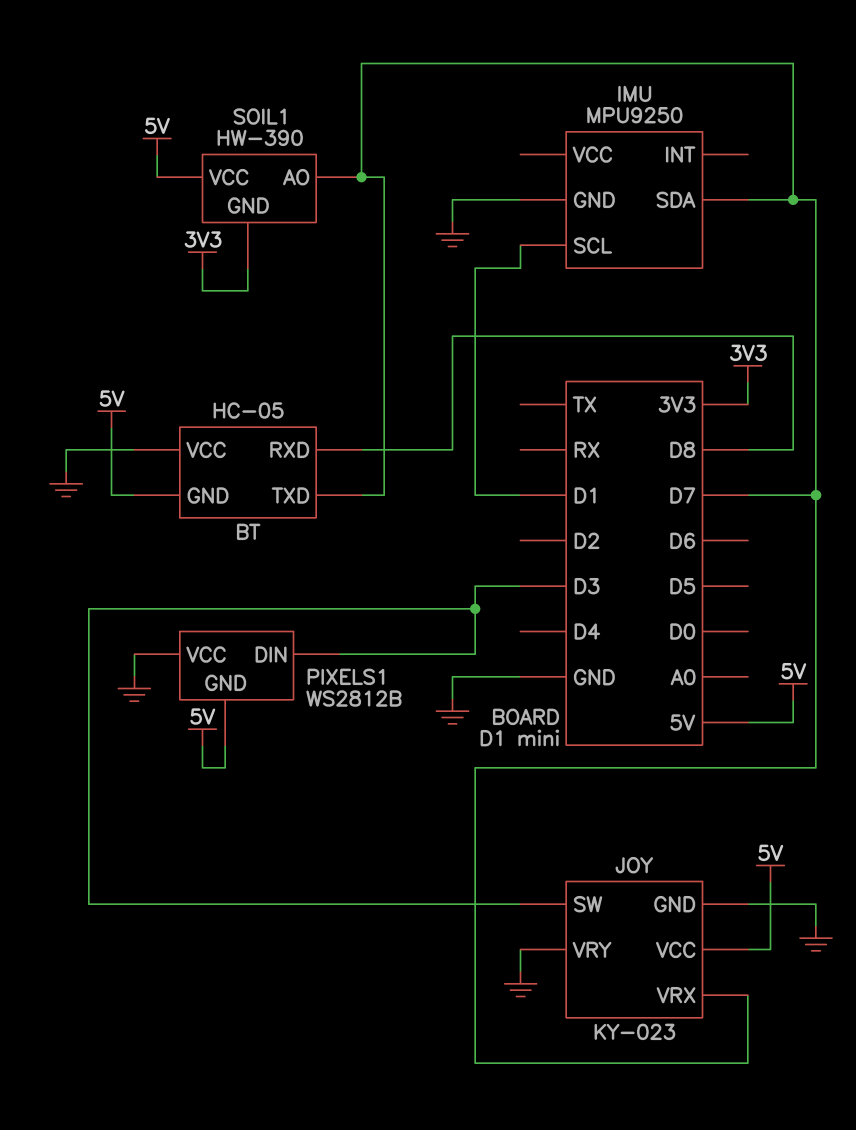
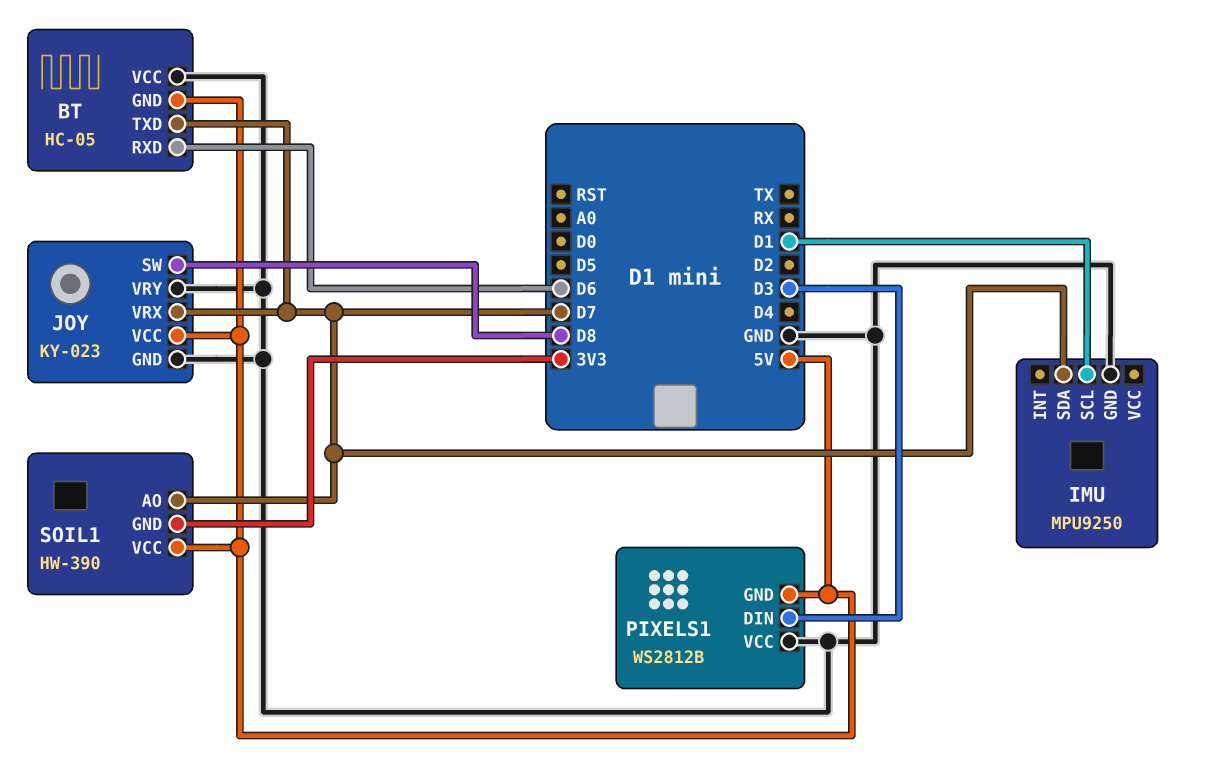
BT pin RXD: D8 -> D6
JOY pin SW: D3 -> D8

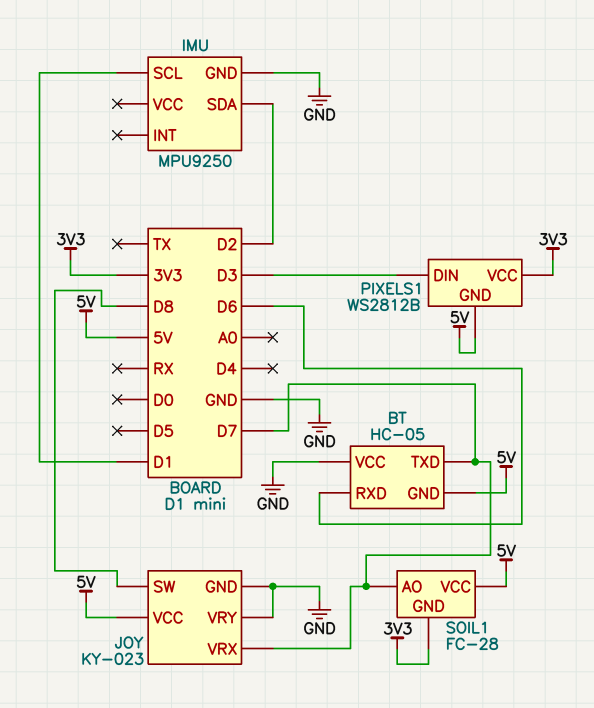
IMU pin SDA: D7 -> D2
PIXELS1 pin VCC: GND -> 3V3
SOIL1: HW-390 -> FC-28

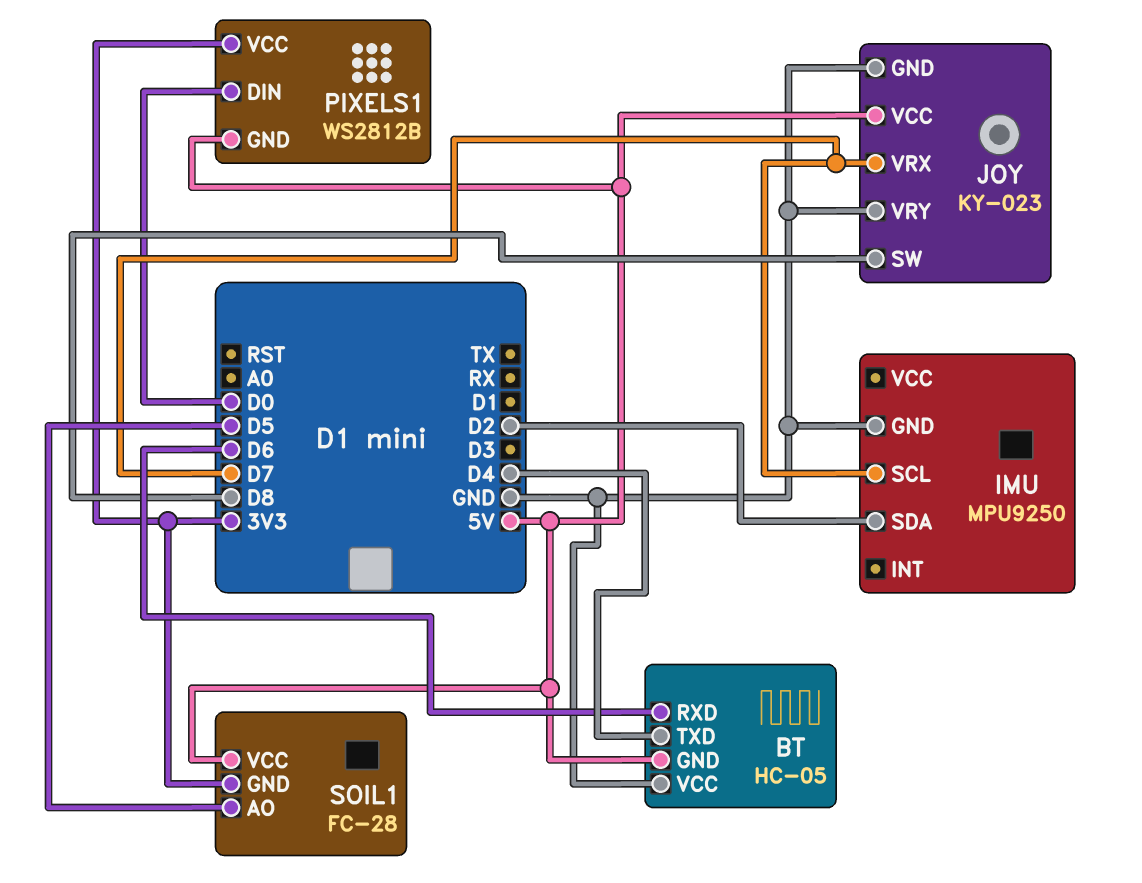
BT pin TXD: D7 -> D4
IMU pin SCL: D1 -> D7
PIXELS1 pin DIN: D3 -> D0
SOIL1 pin AO: D7 -> D5

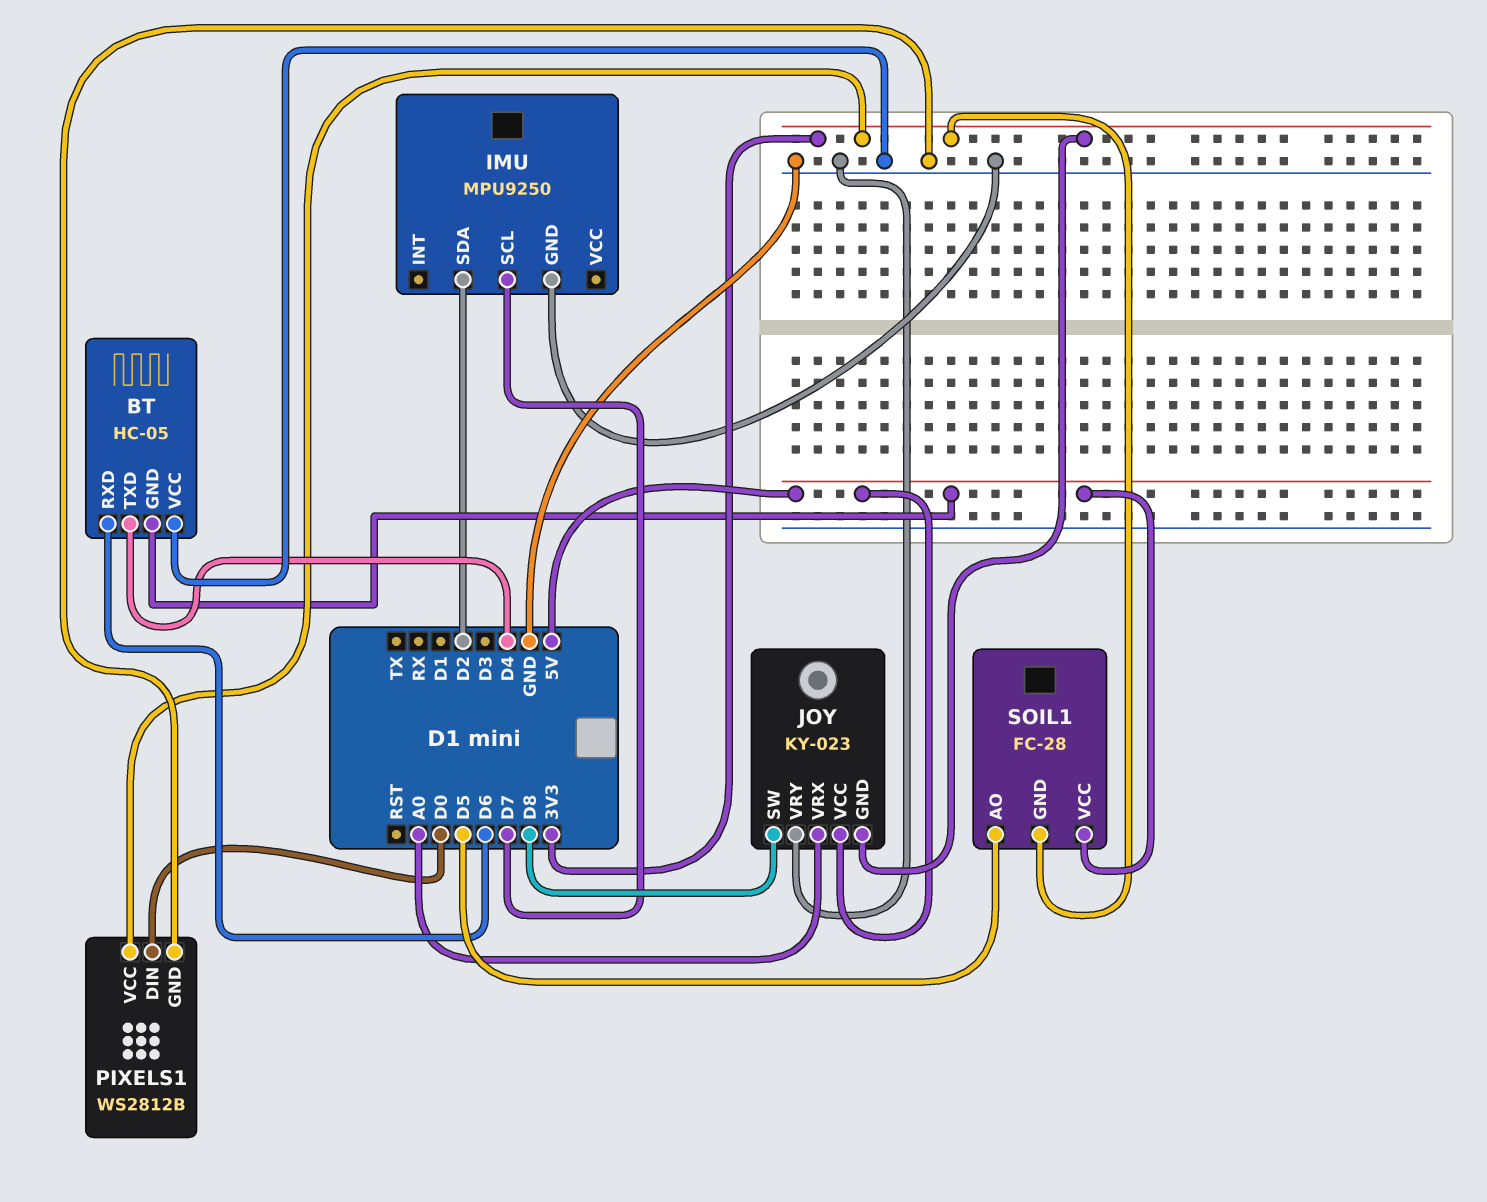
JOY pin GND: GND -> 3V3
JOY pin VRX: D7 -> A0
PIXELS1 pin GND: 5V -> GND

